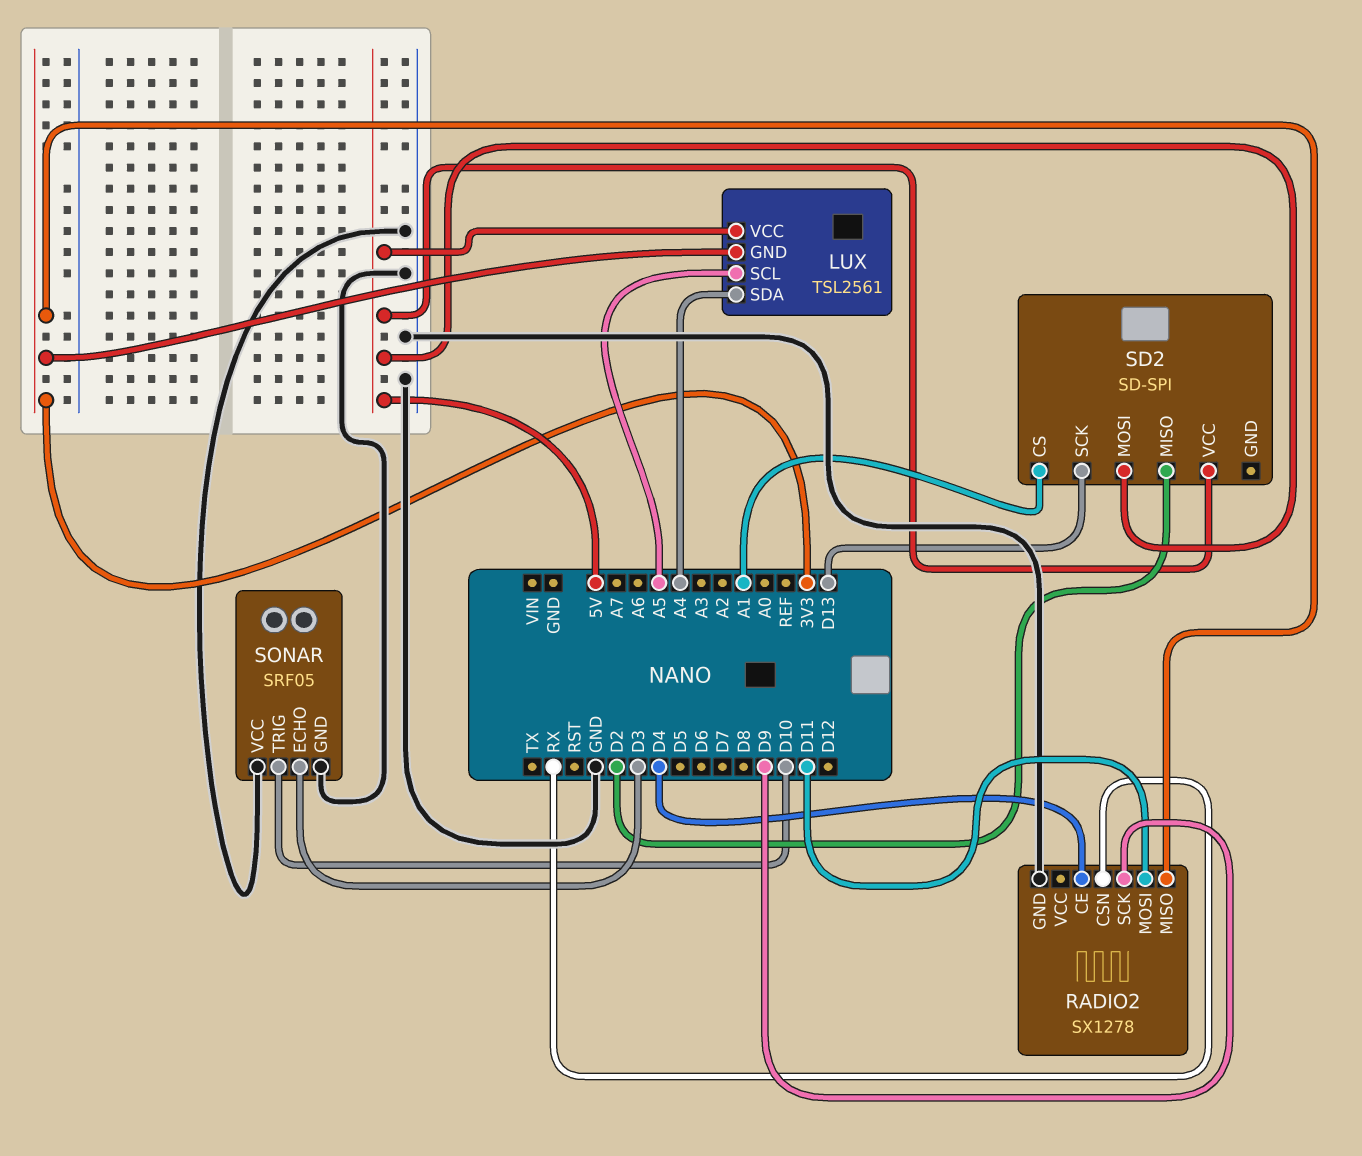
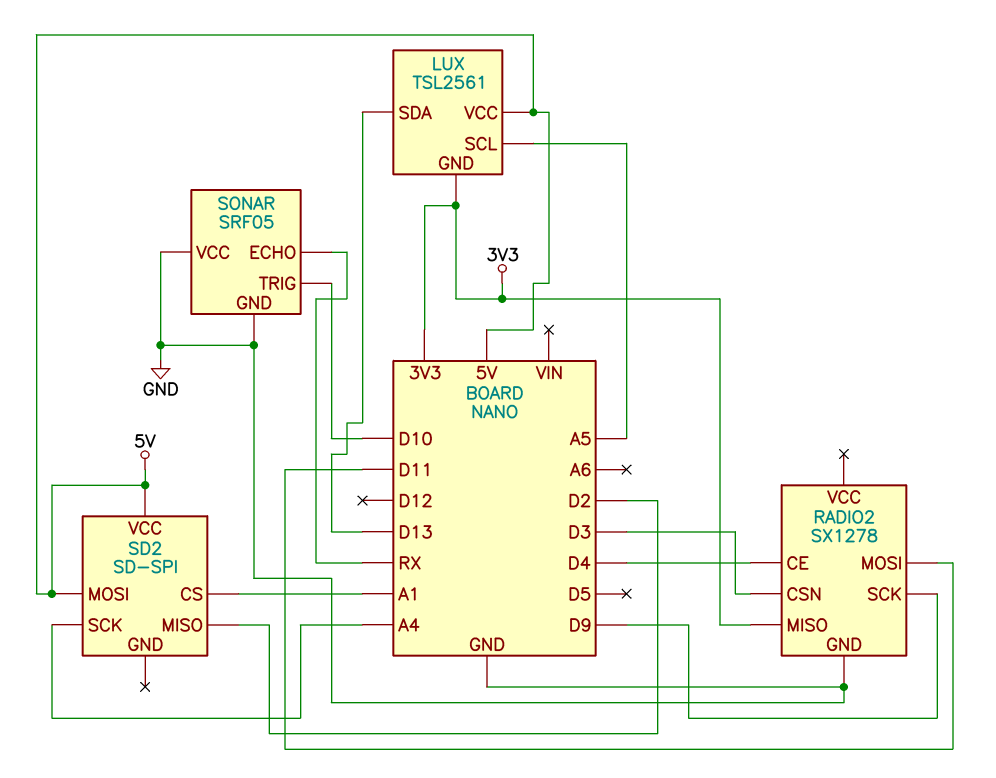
LUX pin SDA: A4 -> D13
RADIO2 pin CSN: RX -> D3
SD2 pin SCK: D13 -> A4
SONAR pin ECHO: D3 -> RX

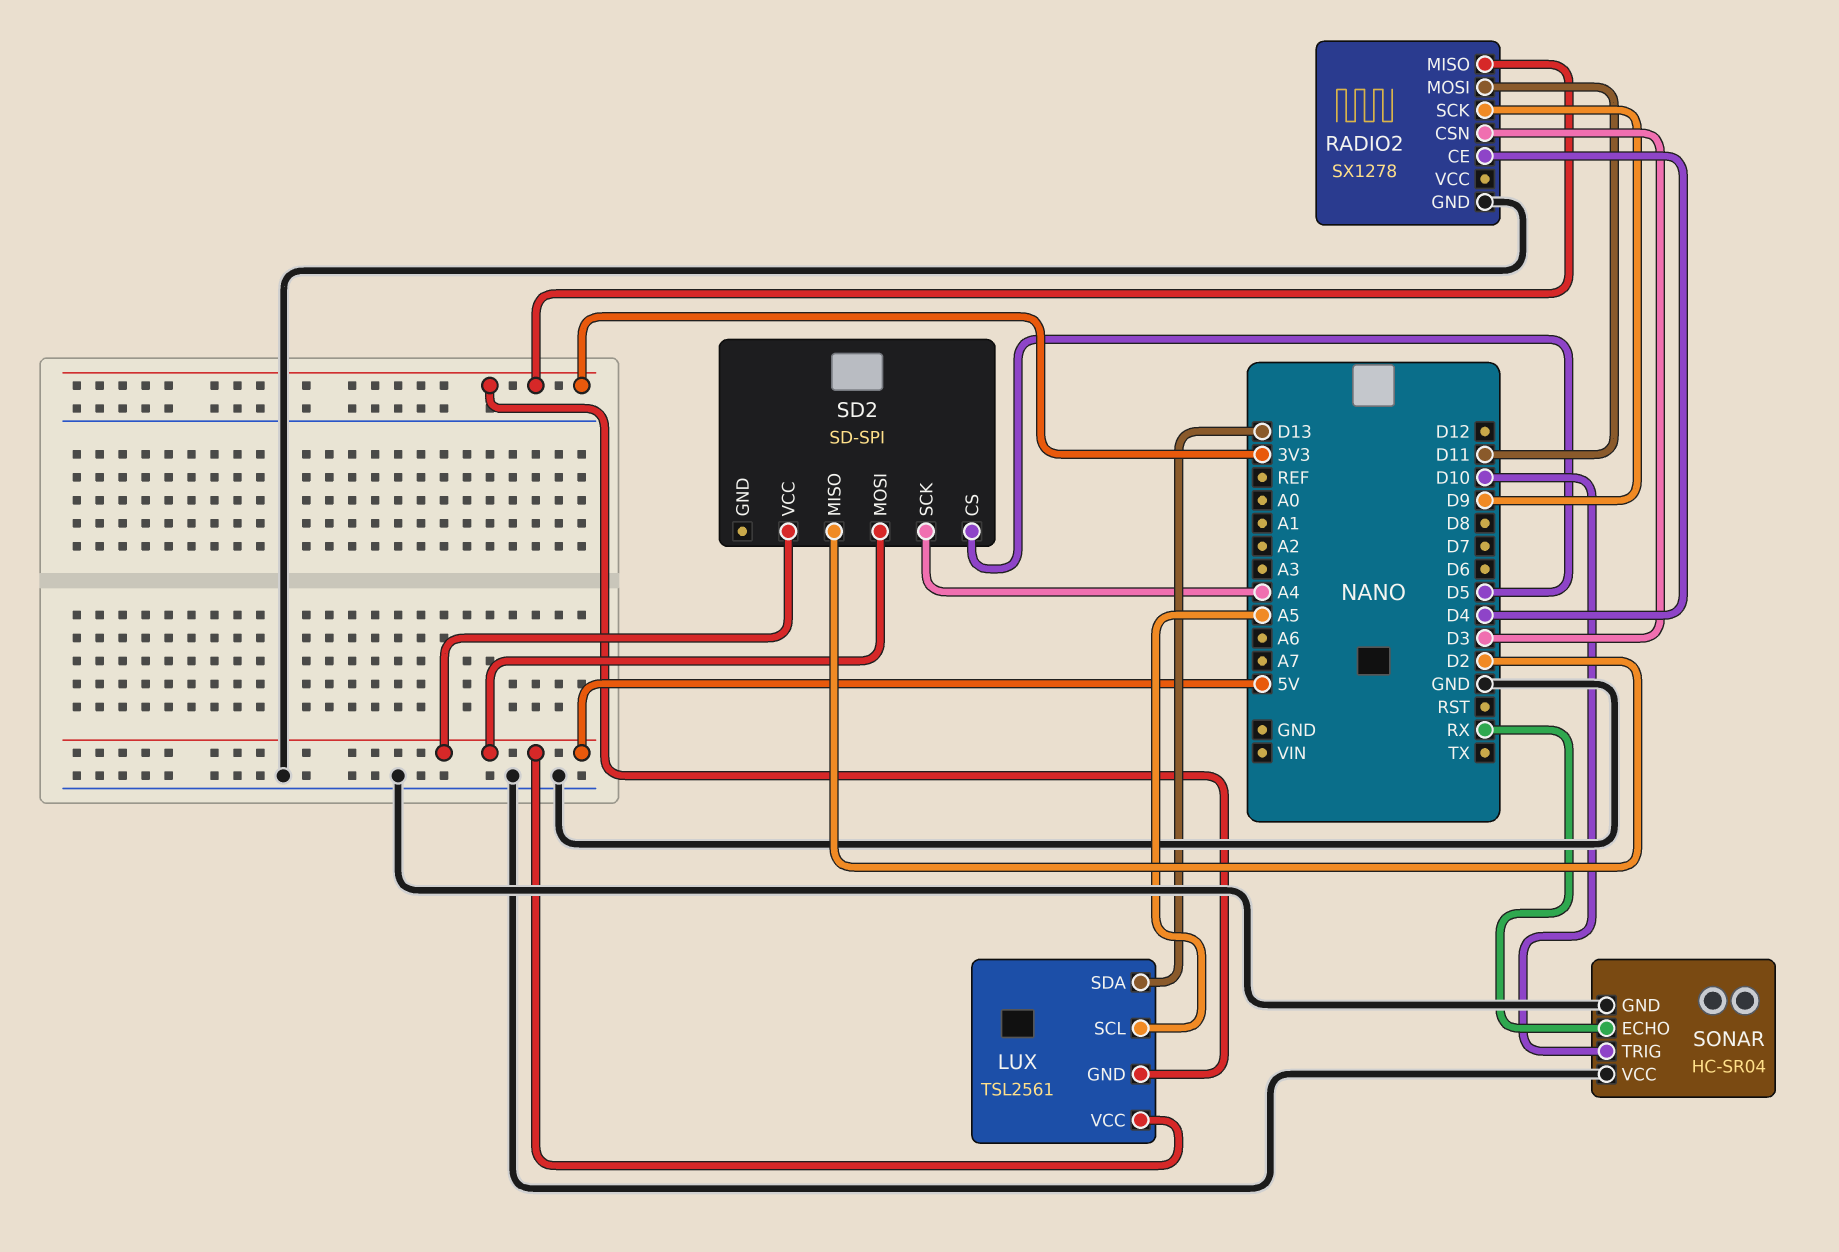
SD2 pin CS: A1 -> D5
SONAR: SRF05 -> HC-SR04

